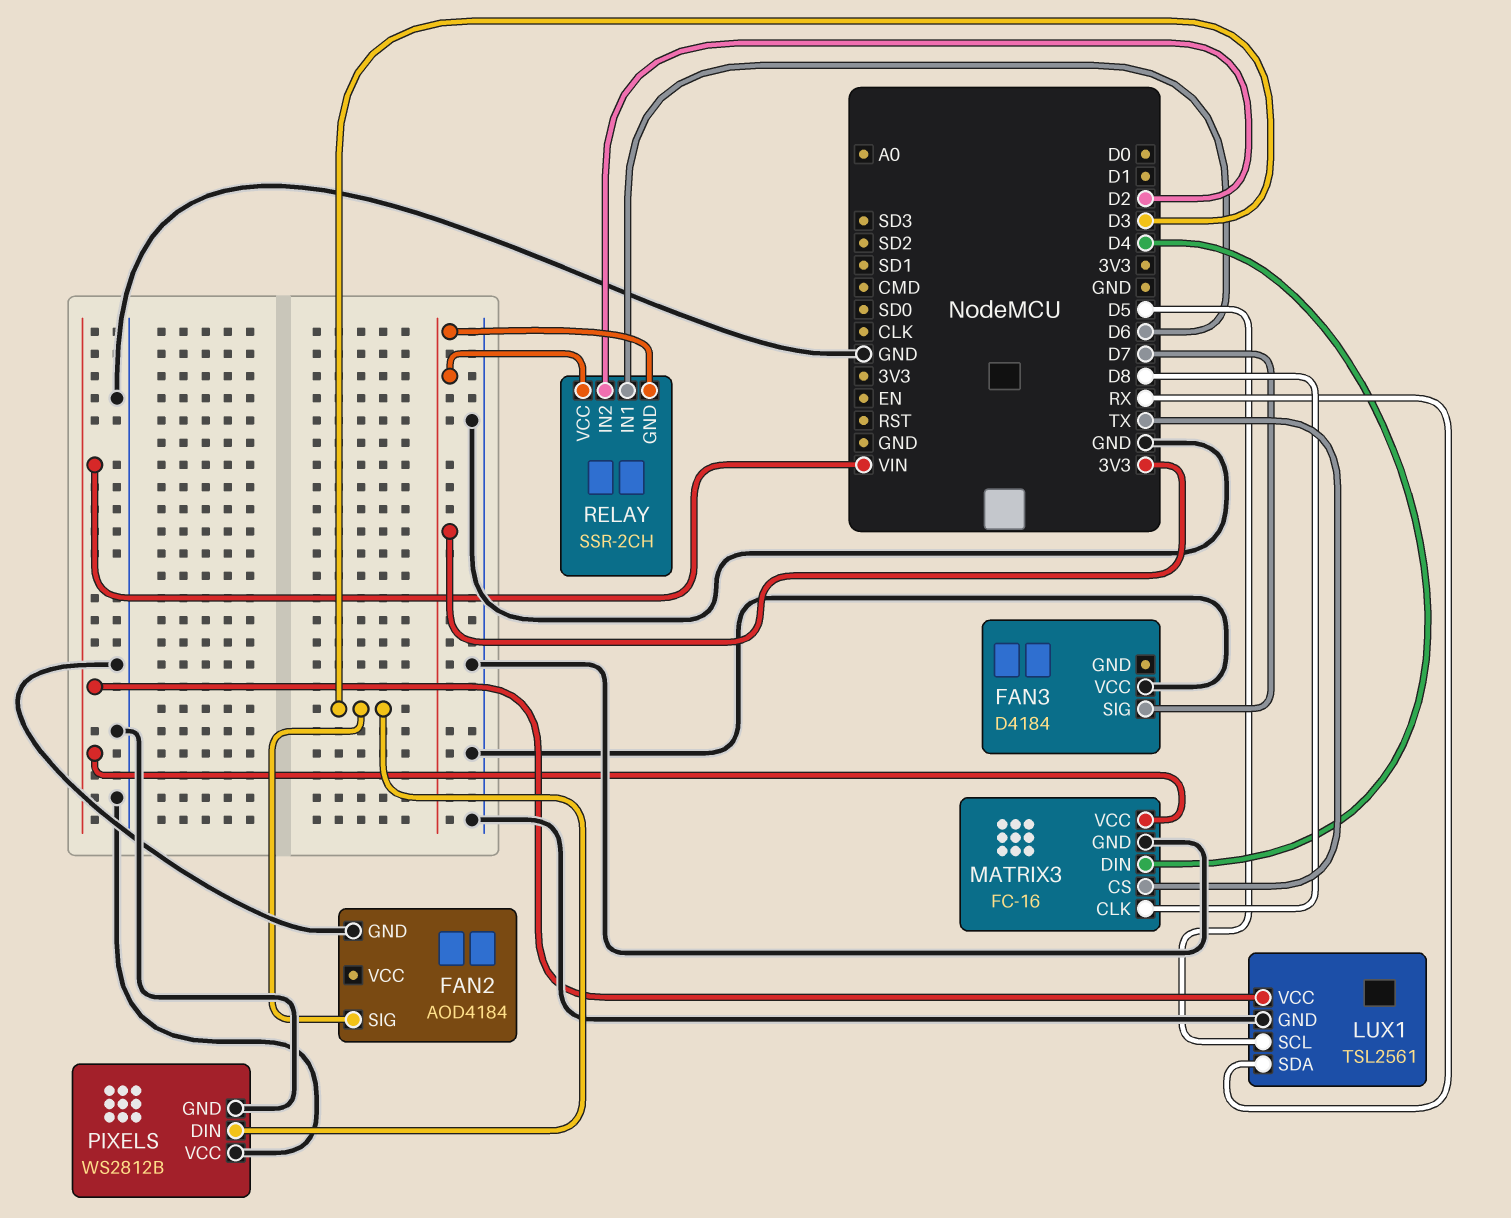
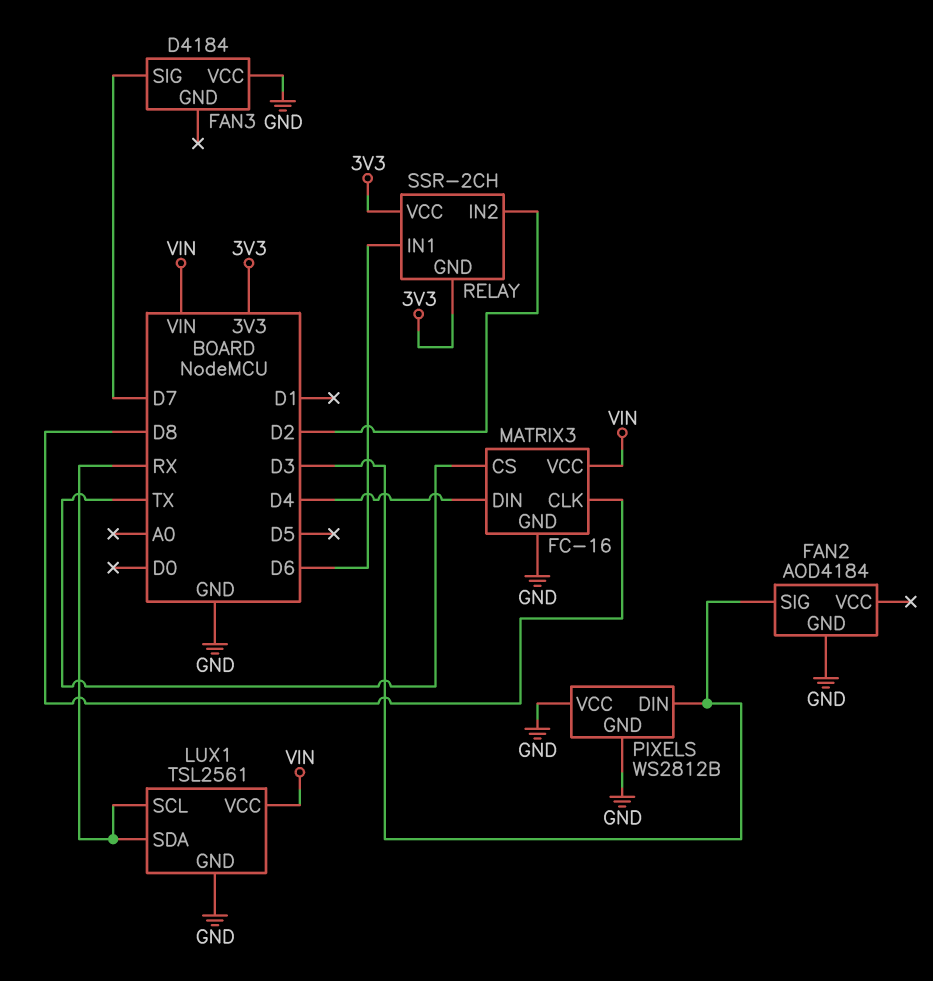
LUX1 pin SCL: D5 -> RX

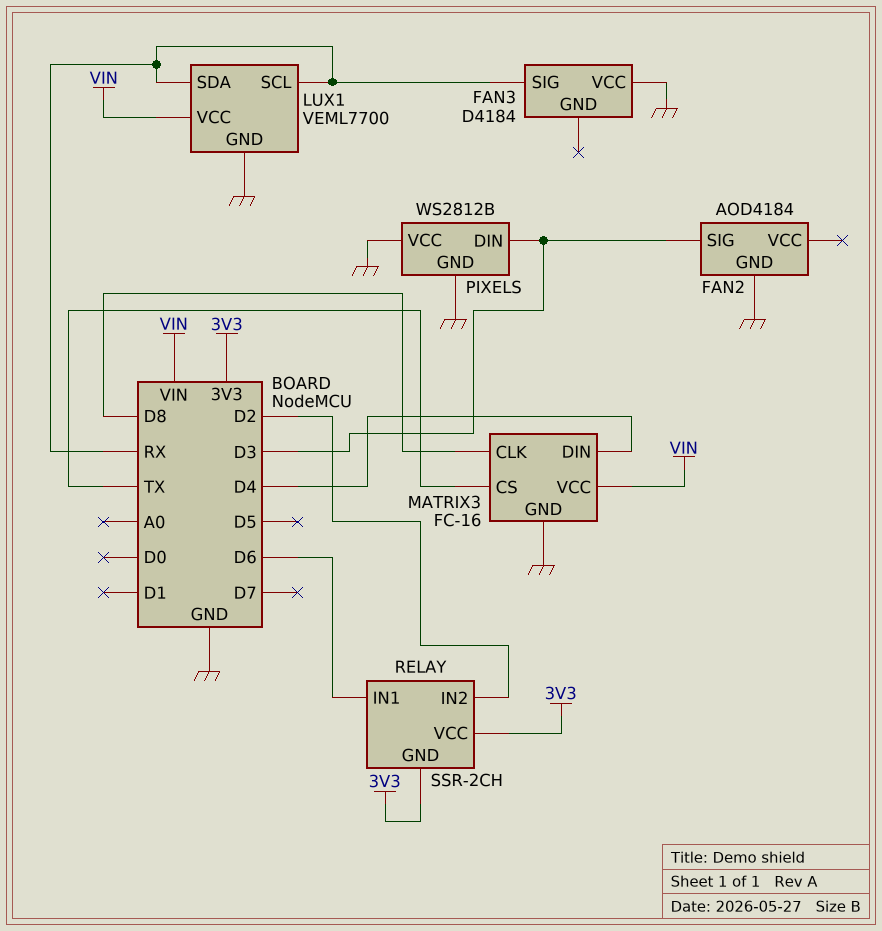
FAN3 pin SIG: D7 -> RX
LUX1: TSL2561 -> VEML7700

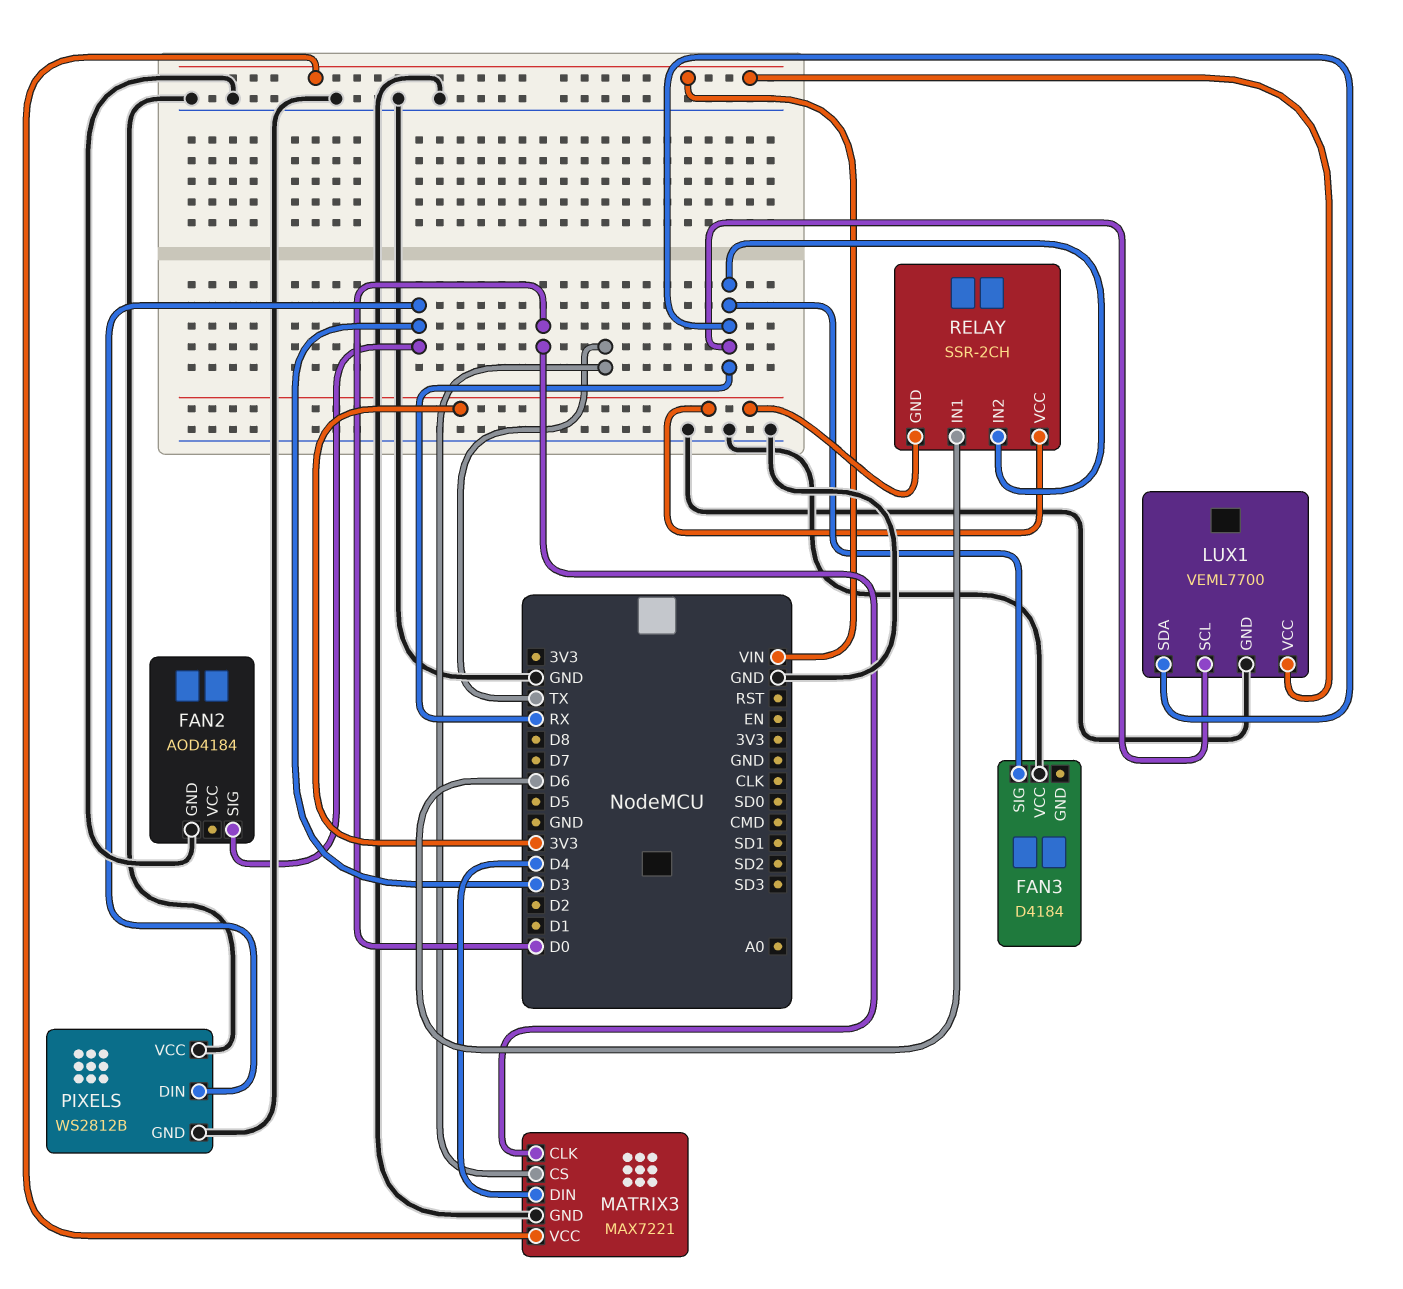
MATRIX3: FC-16 -> MAX7221
MATRIX3 pin CLK: D8 -> D0
RELAY pin IN2: D2 -> RX

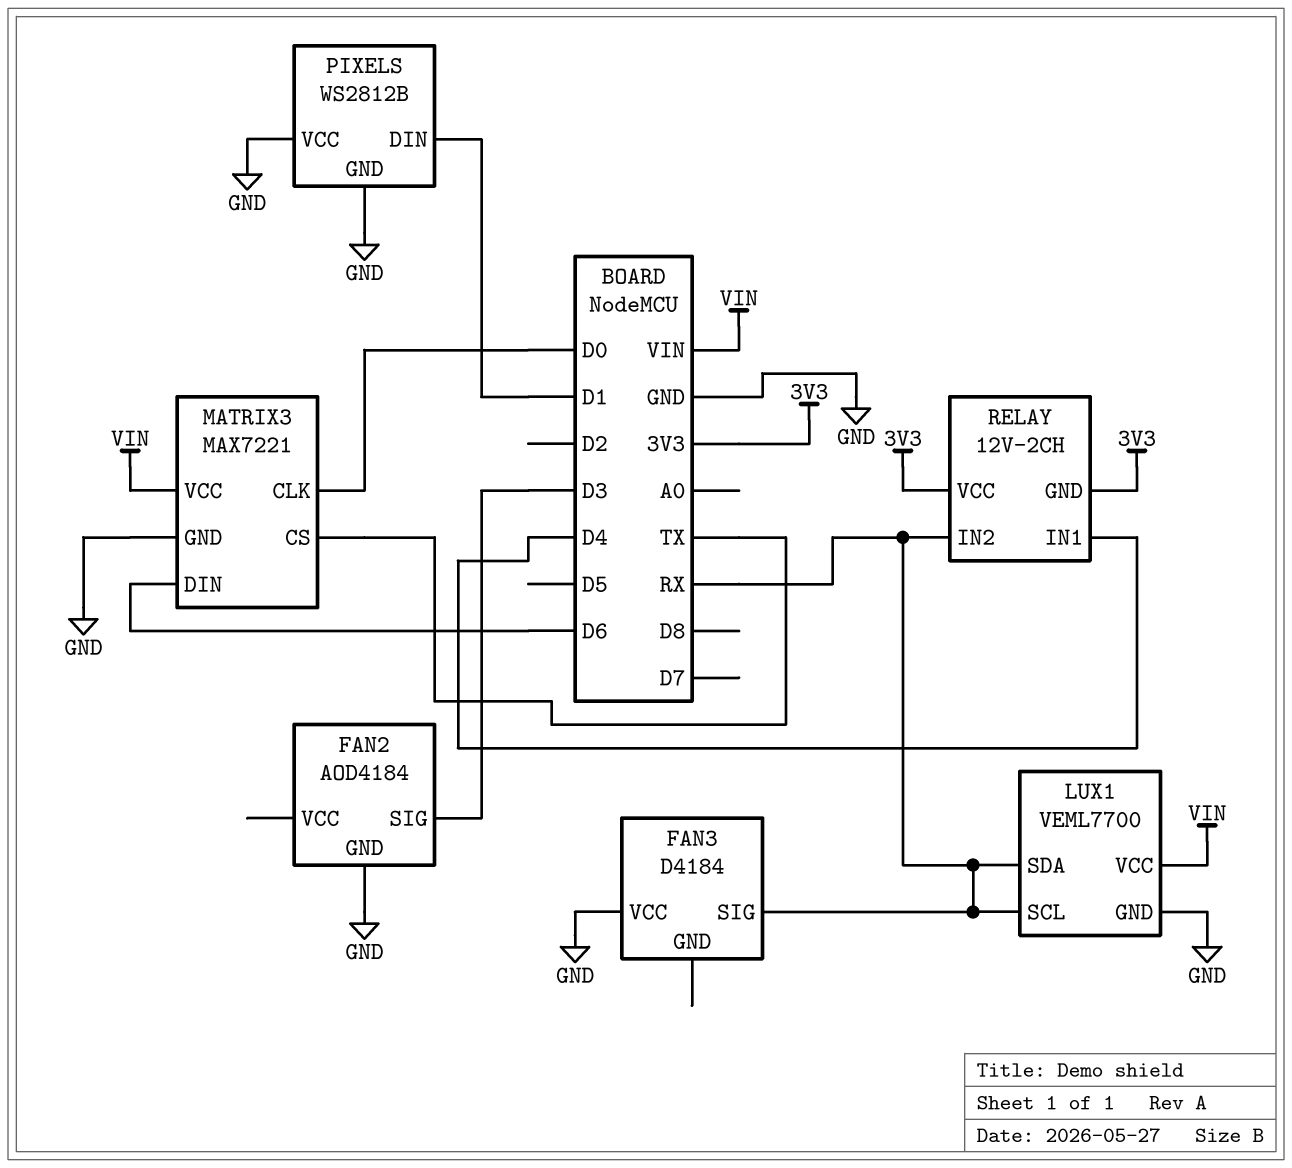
MATRIX3 pin DIN: D4 -> D6
PIXELS pin DIN: D3 -> D1
RELAY: SSR-2CH -> 12V-2CH
RELAY pin IN1: D6 -> D4

